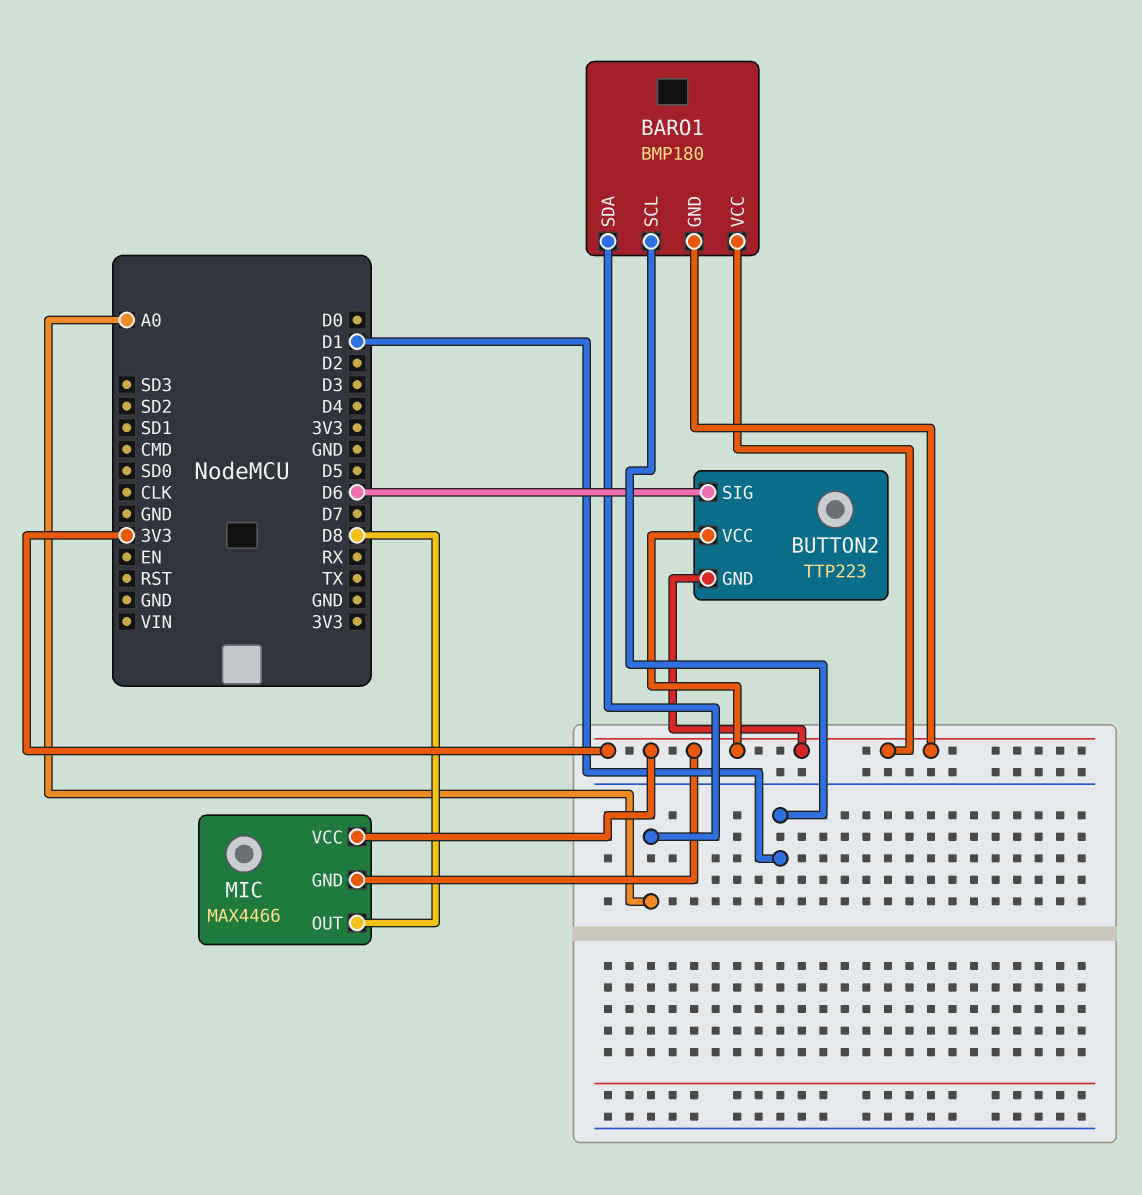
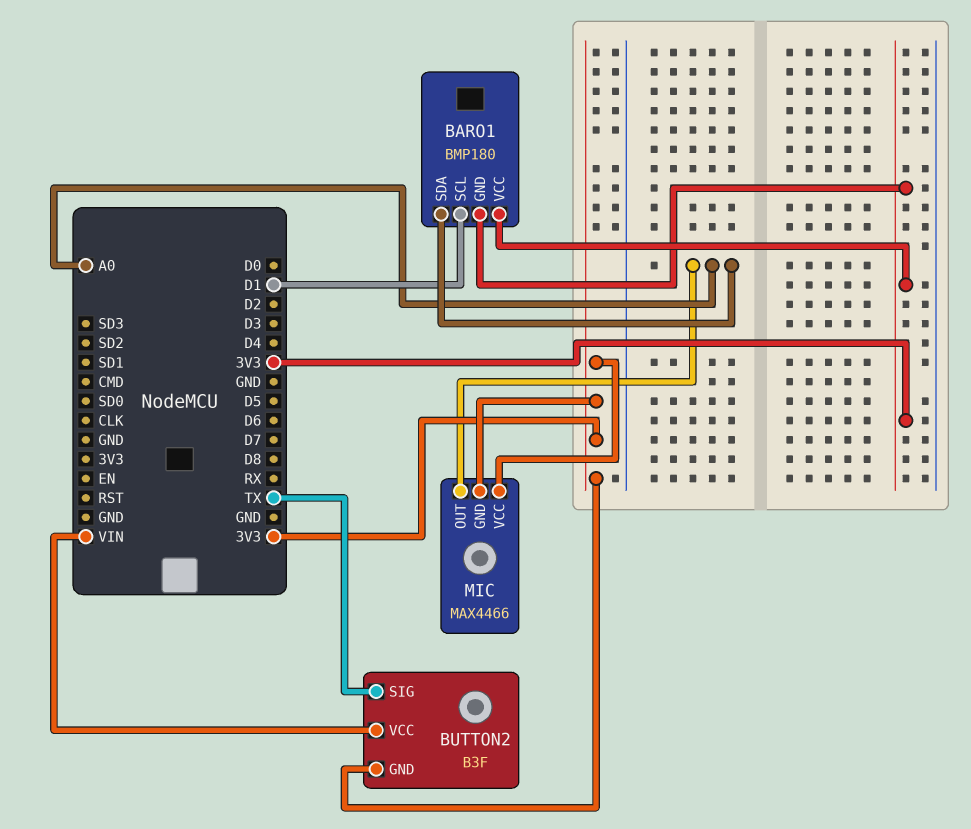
BUTTON2: TTP223 -> B3F
BUTTON2 pin SIG: D6 -> TX
BUTTON2 pin VCC: 3V3 -> VIN
MIC pin OUT: D8 -> A0

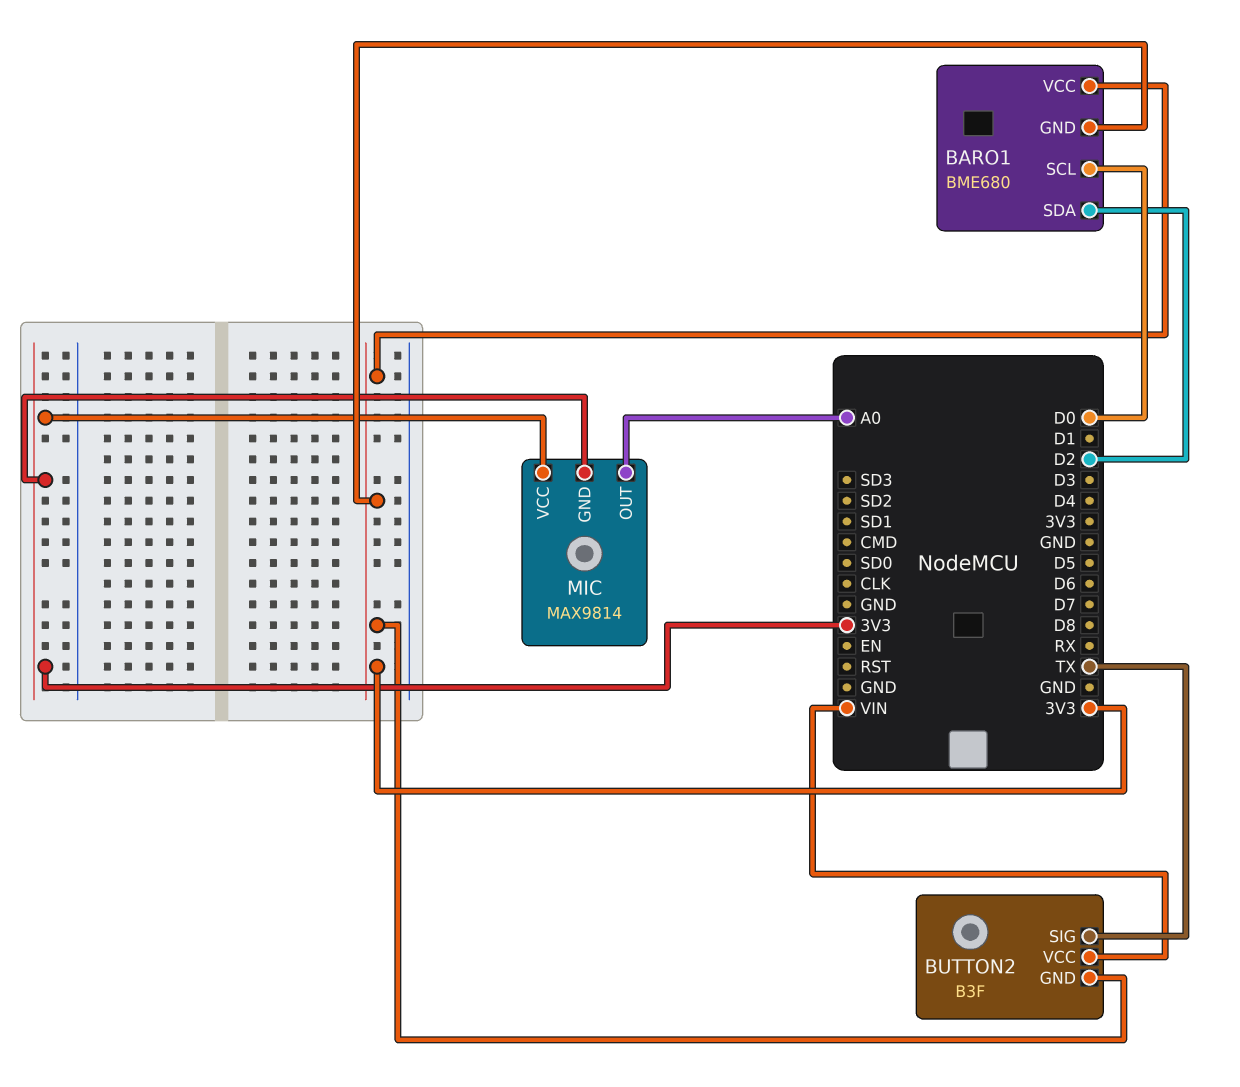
BARO1: BMP180 -> BME680
BARO1 pin SCL: D1 -> D0
BARO1 pin SDA: A0 -> D2
MIC: MAX4466 -> MAX9814

